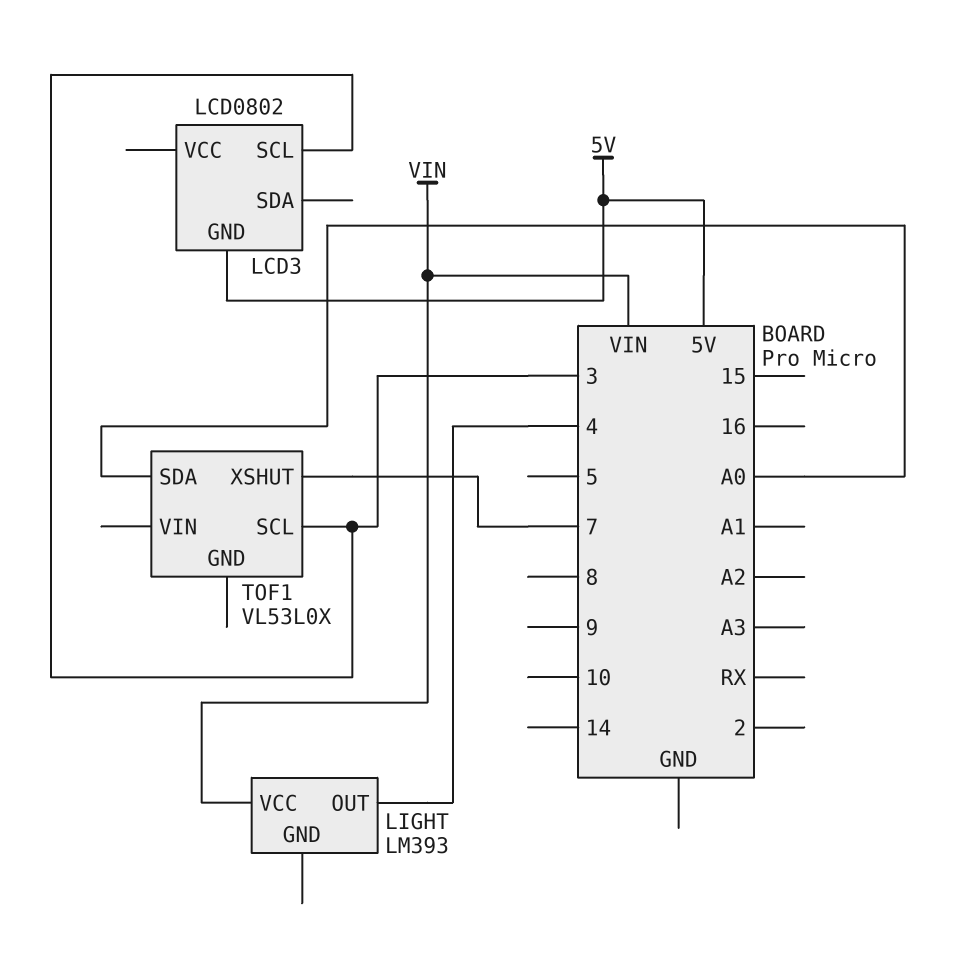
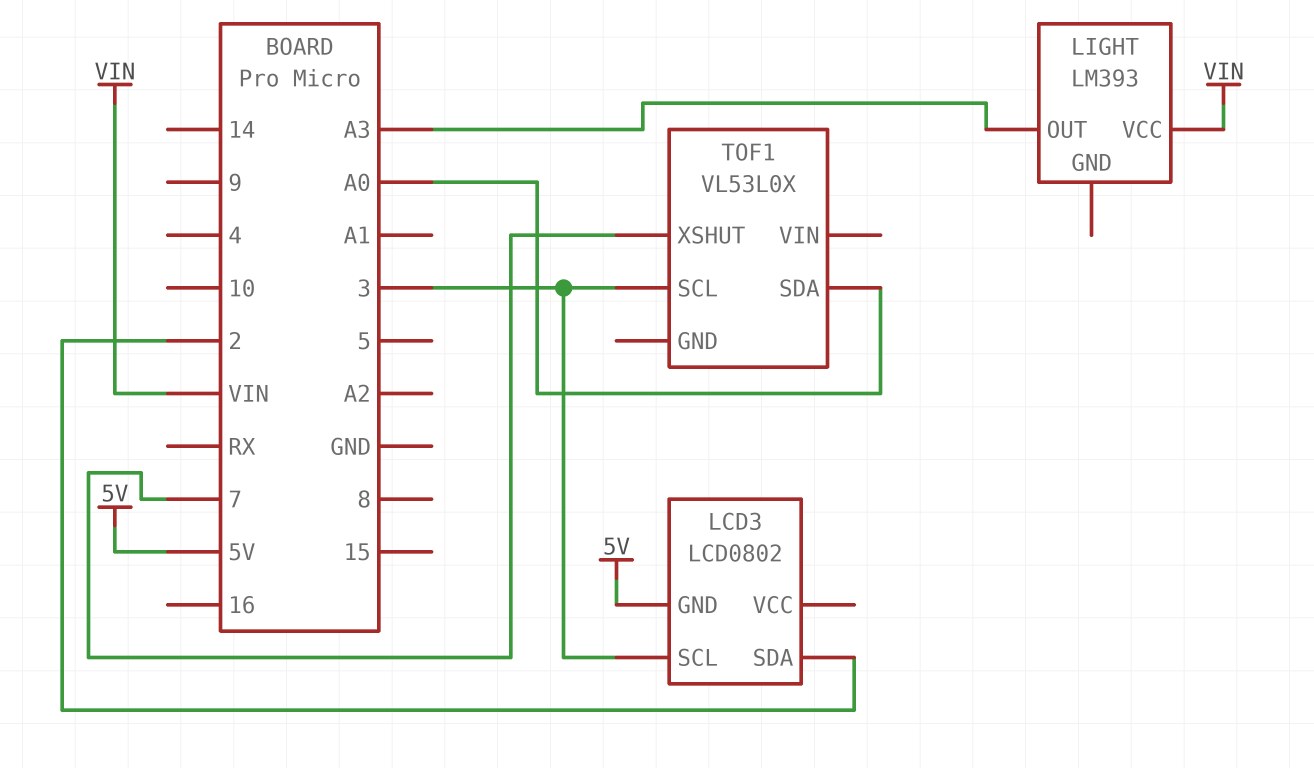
LCD3 pin SDA: none -> 2
LIGHT pin OUT: 4 -> A3

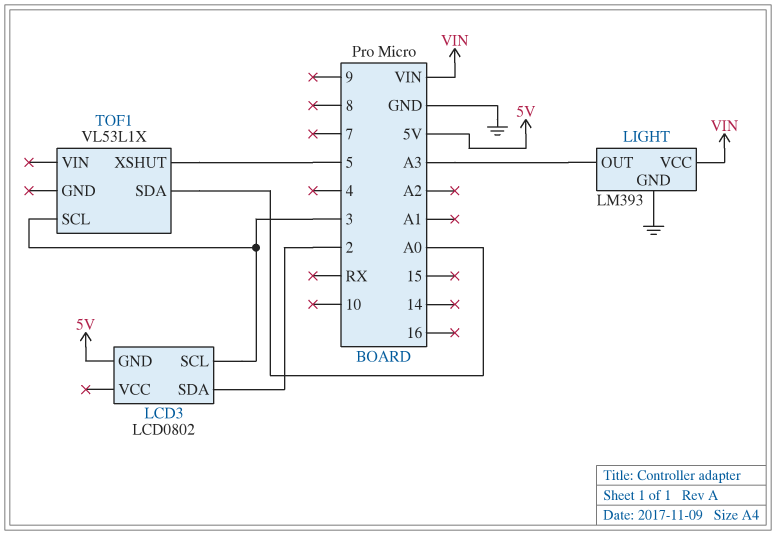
LIGHT pin GND: none -> GND
TOF1: VL53L0X -> VL53L1X
TOF1 pin XSHUT: 7 -> 5

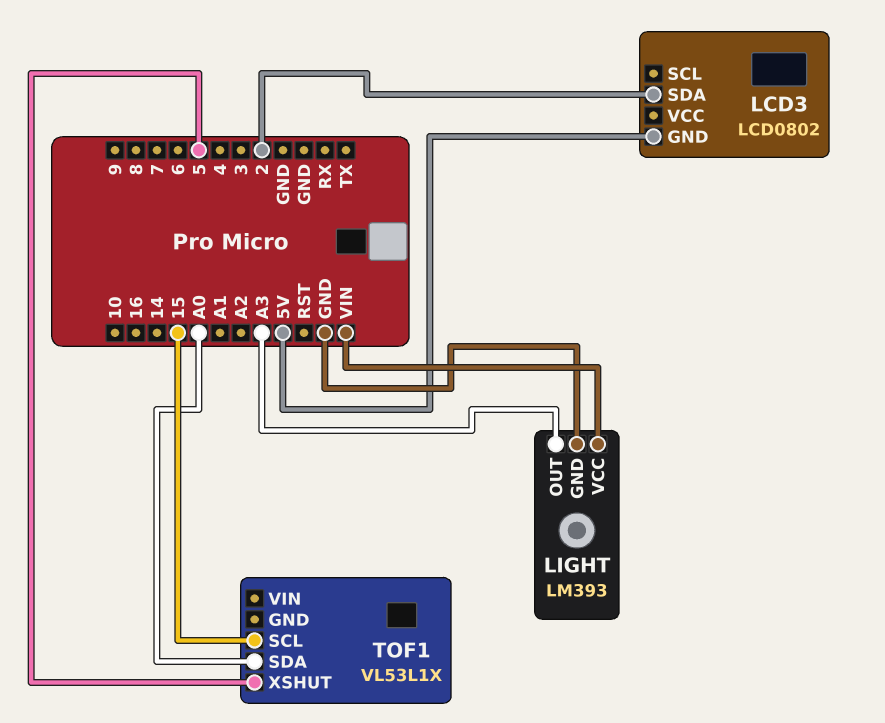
LCD3 pin SCL: 3 -> none
TOF1 pin SCL: 3 -> 15

